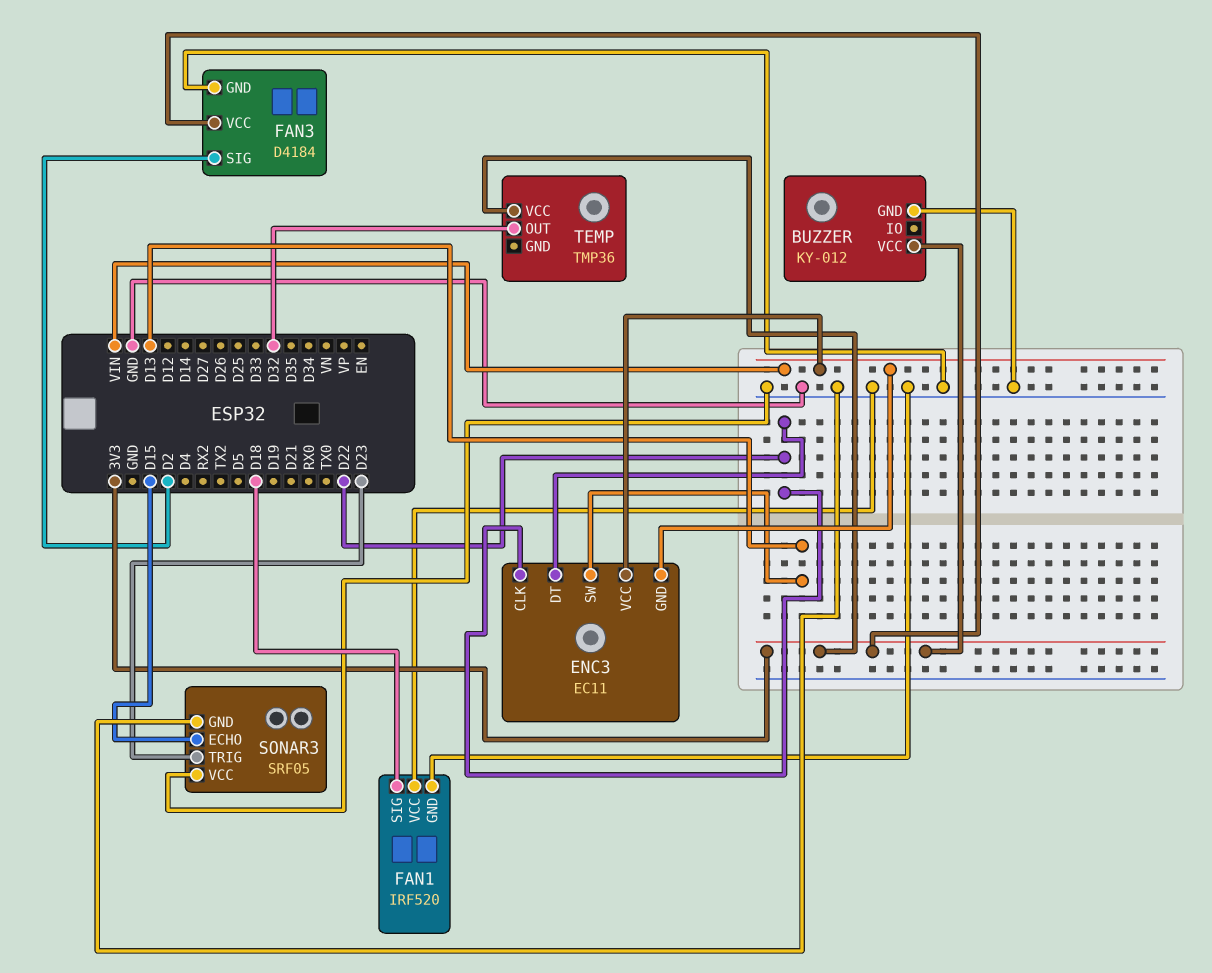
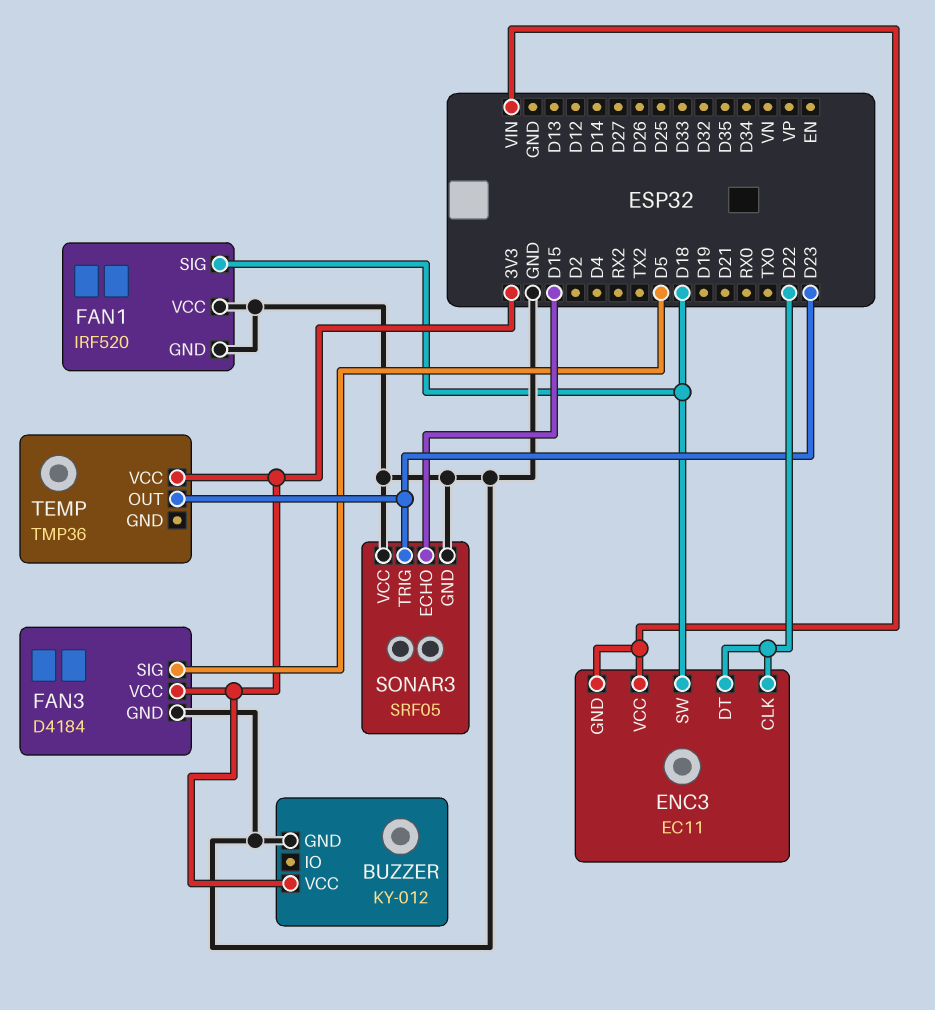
ENC3 pin SW: D13 -> D18
FAN3 pin SIG: D2 -> D5
TEMP pin OUT: D32 -> D23

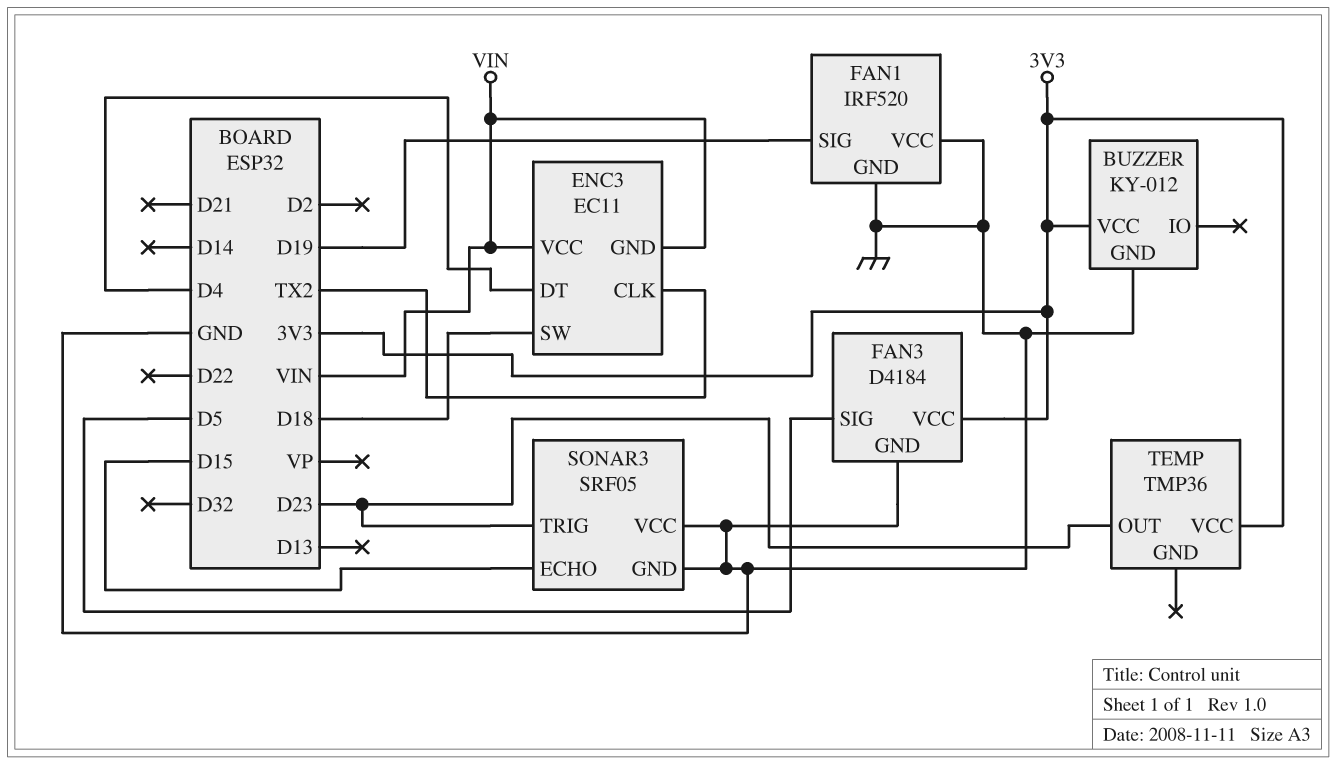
ENC3 pin CLK: D22 -> TX2
ENC3 pin DT: D22 -> D4
FAN1 pin SIG: D18 -> D19

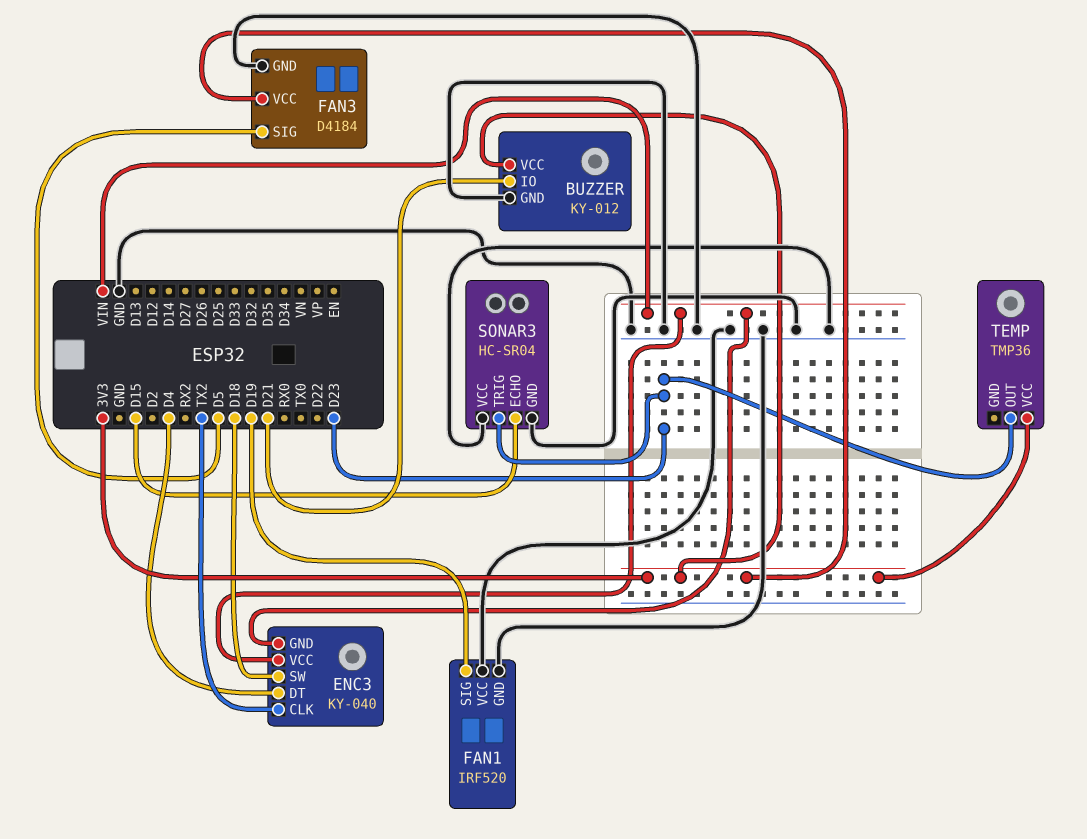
BUZZER pin IO: none -> D21
ENC3: EC11 -> KY-040
SONAR3: SRF05 -> HC-SR04

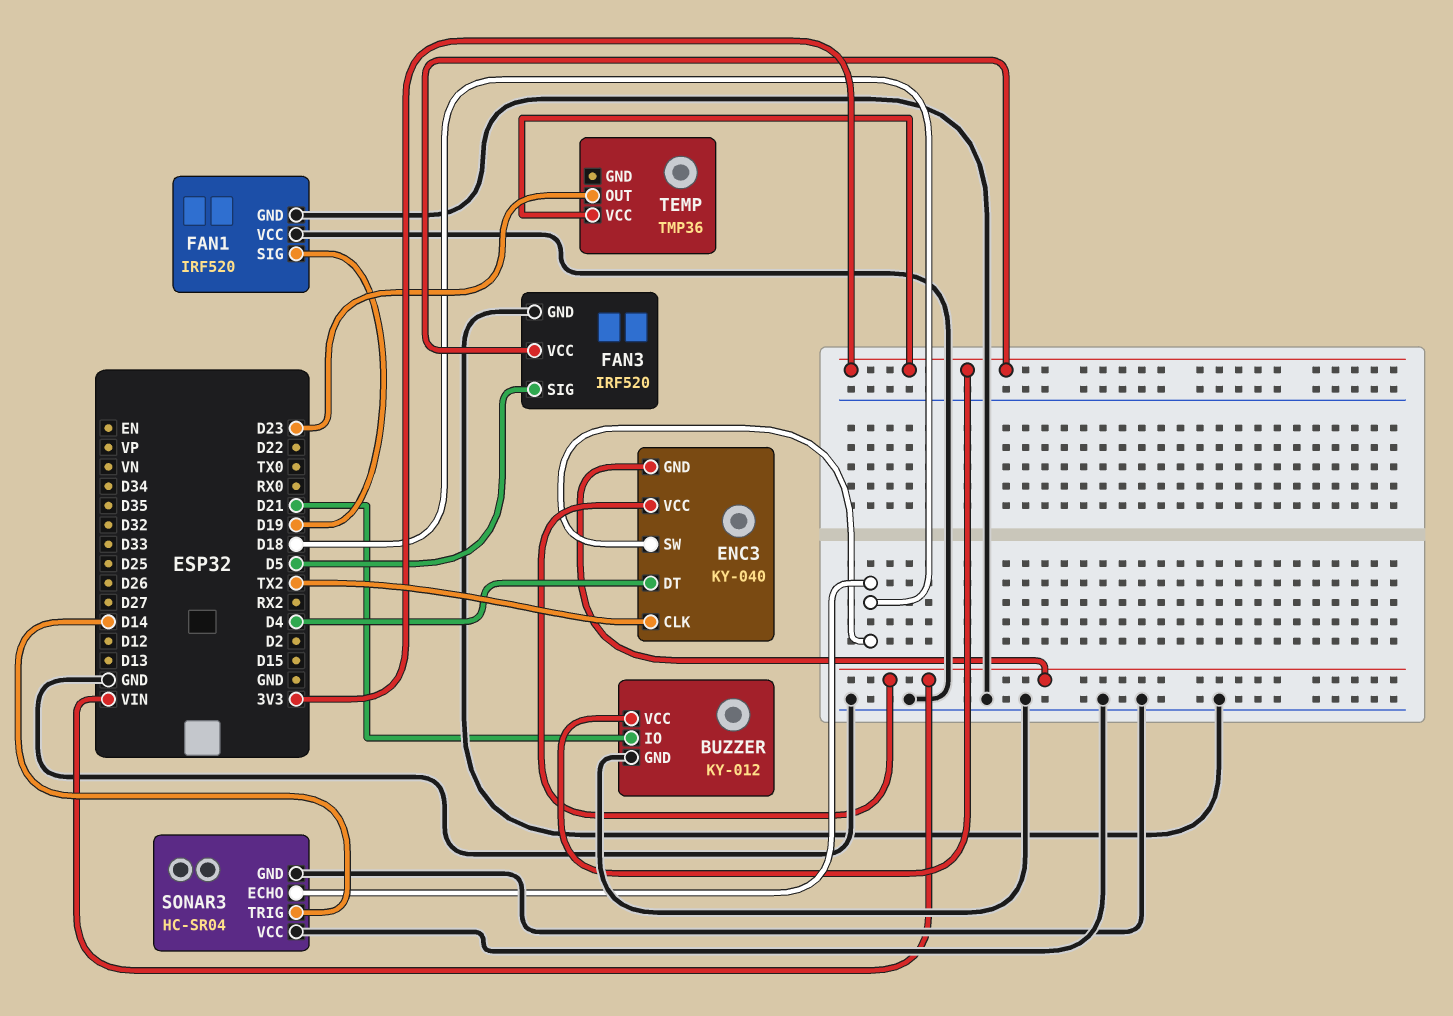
FAN3: D4184 -> IRF520
SONAR3 pin ECHO: D15 -> D18
SONAR3 pin TRIG: D23 -> D14

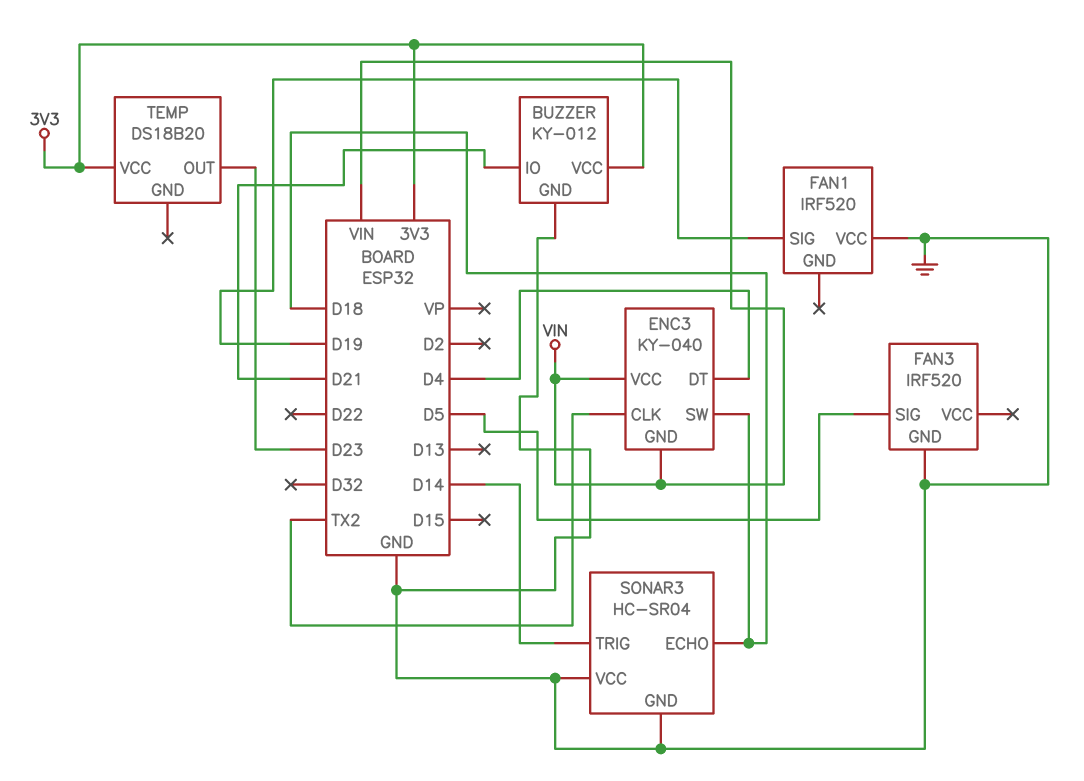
FAN1 pin GND: GND -> none
FAN3 pin VCC: 3V3 -> none
TEMP: TMP36 -> DS18B20

